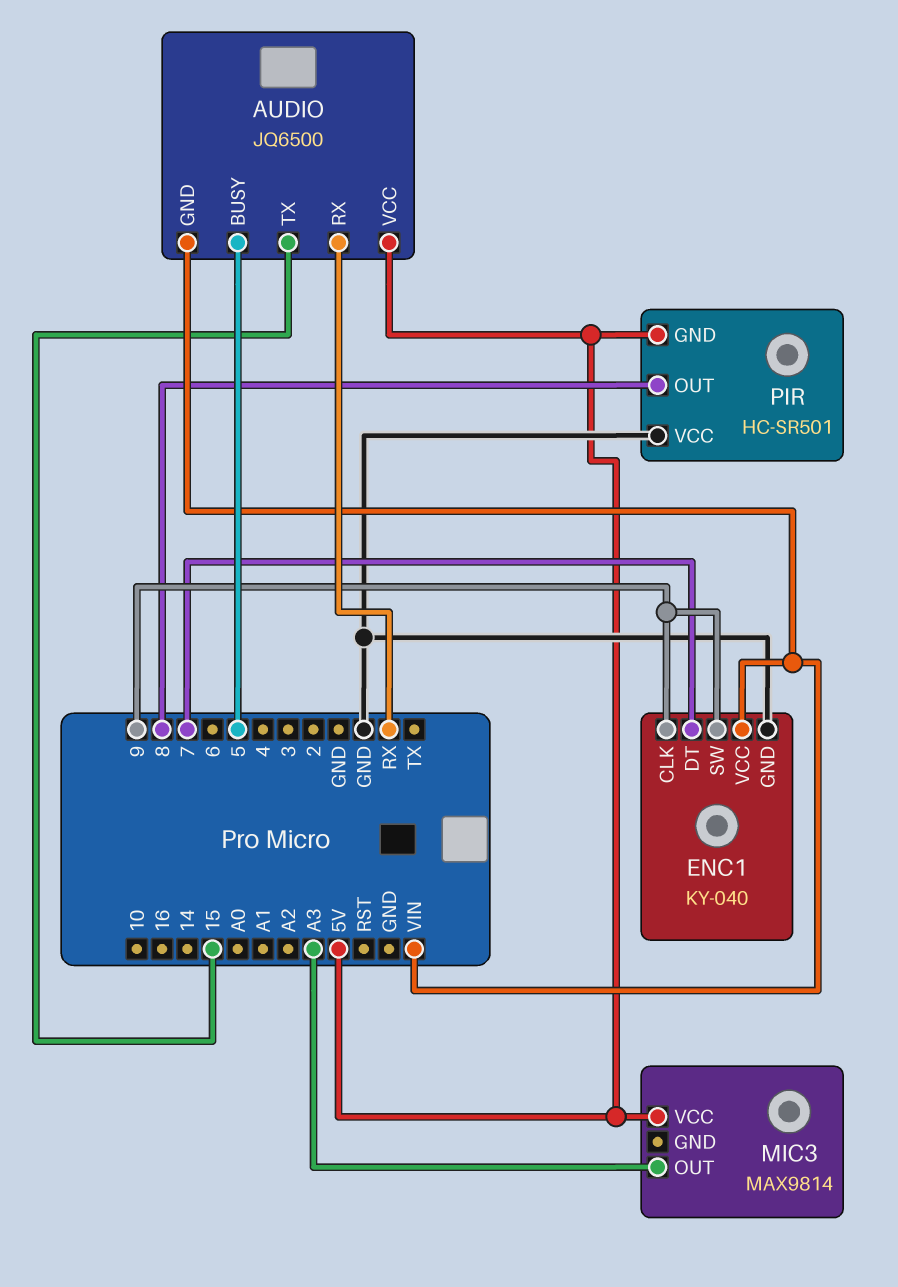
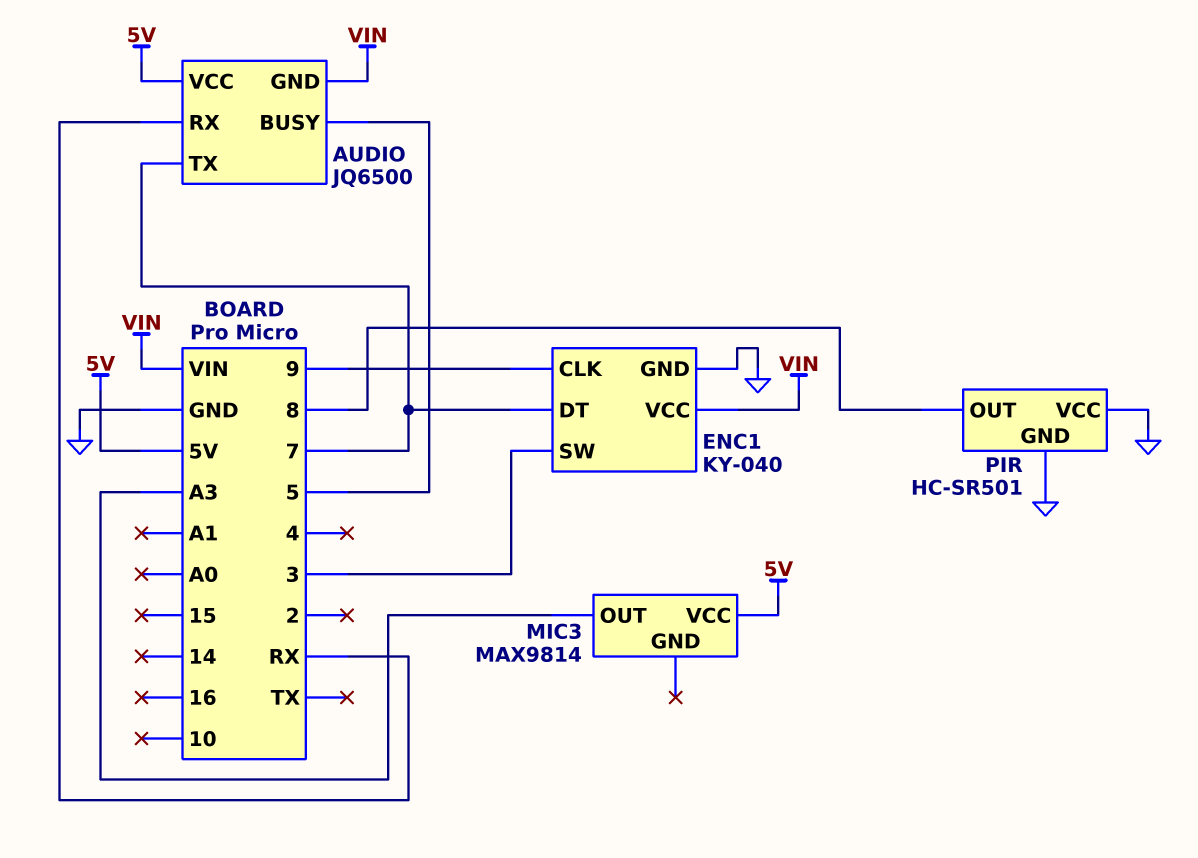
AUDIO pin TX: 15 -> 7
ENC1 pin SW: 9 -> 3
PIR pin GND: 5V -> GND

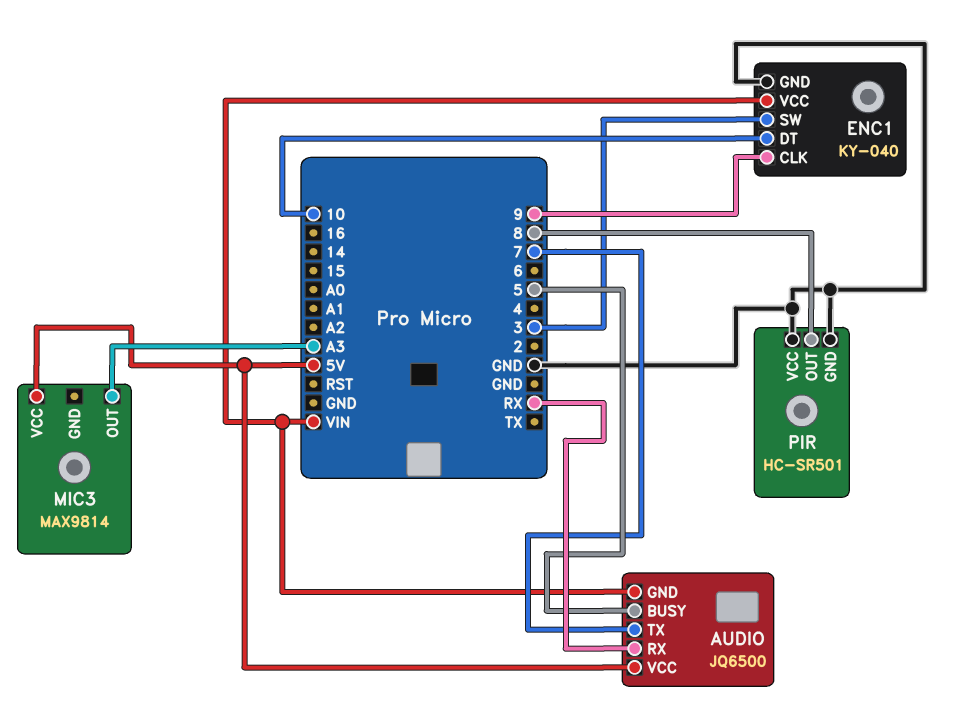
ENC1 pin DT: 7 -> 10

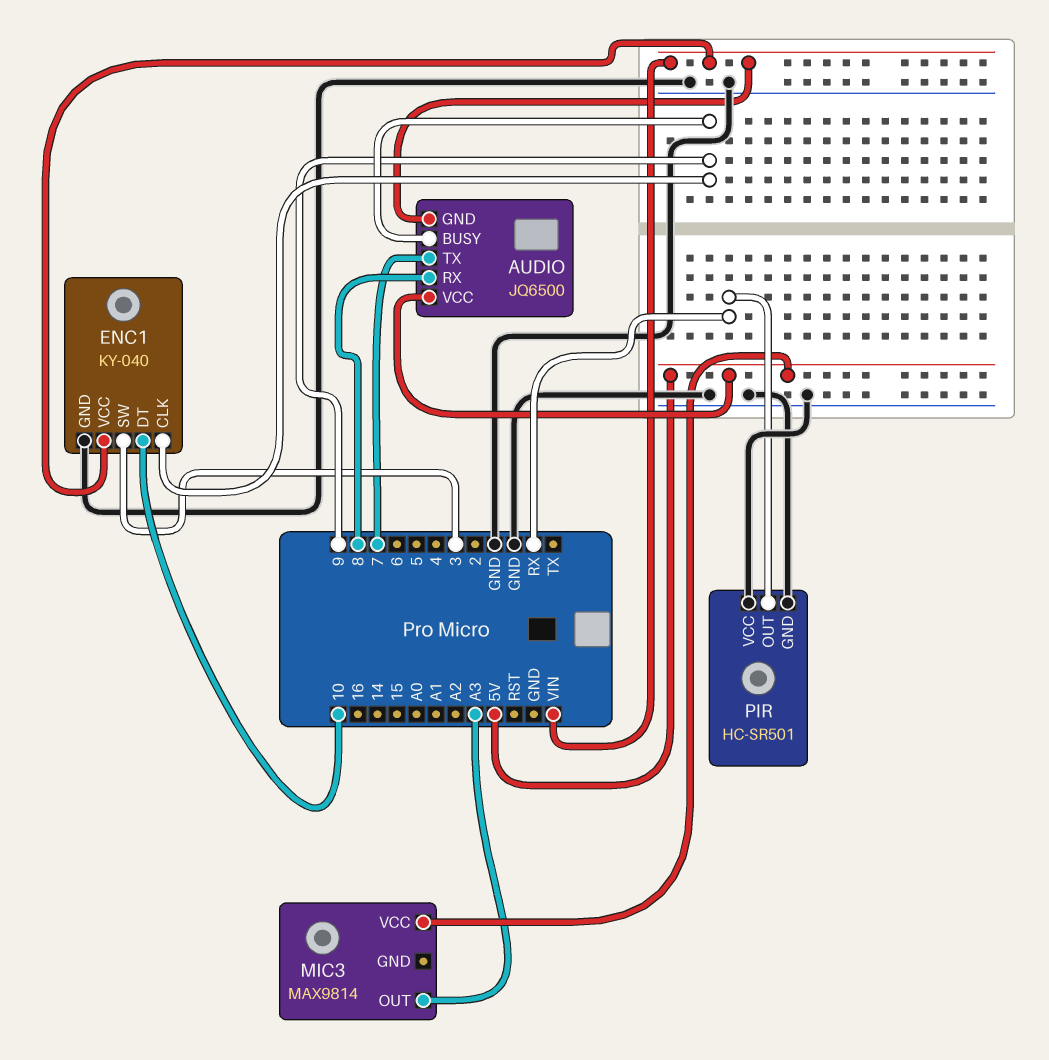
AUDIO pin BUSY: 5 -> 9
AUDIO pin RX: RX -> 8
PIR pin OUT: 8 -> RX

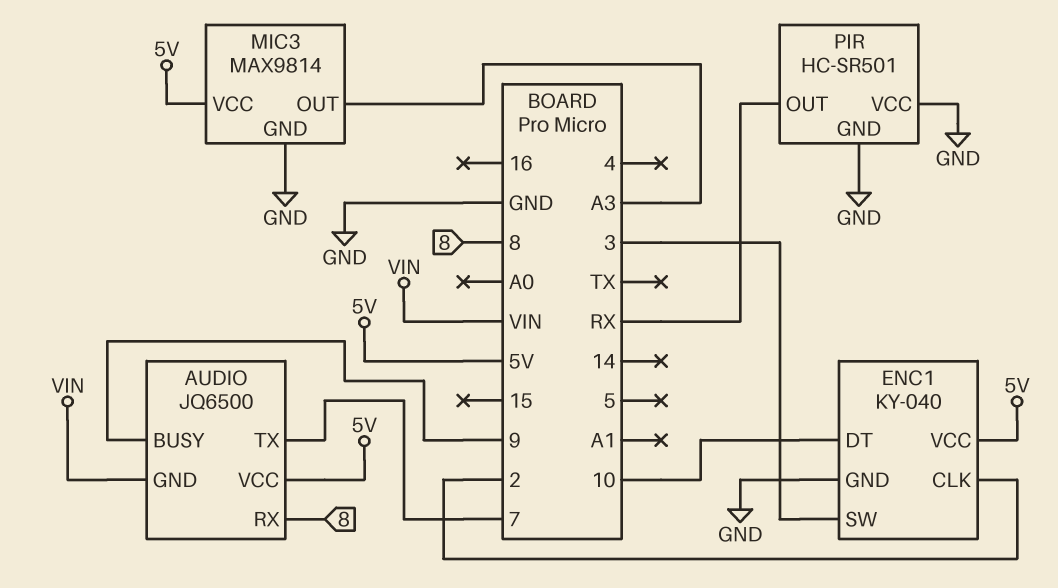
ENC1 pin CLK: 9 -> 2
ENC1 pin VCC: VIN -> 5V
MIC3 pin GND: none -> GND

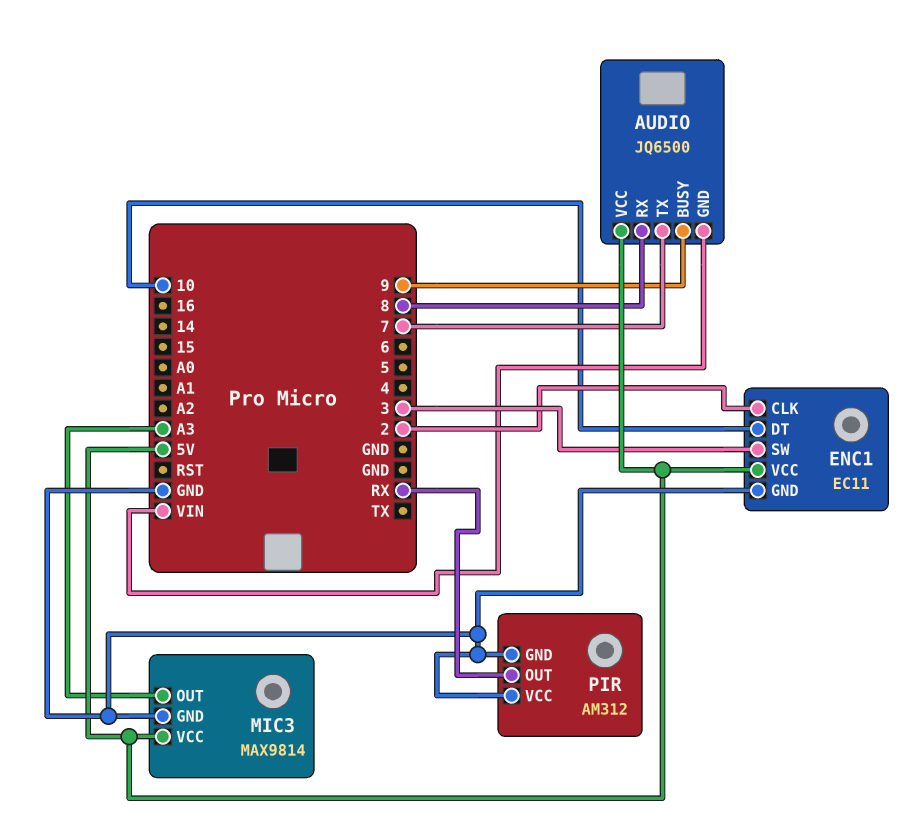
ENC1: KY-040 -> EC11
PIR: HC-SR501 -> AM312

